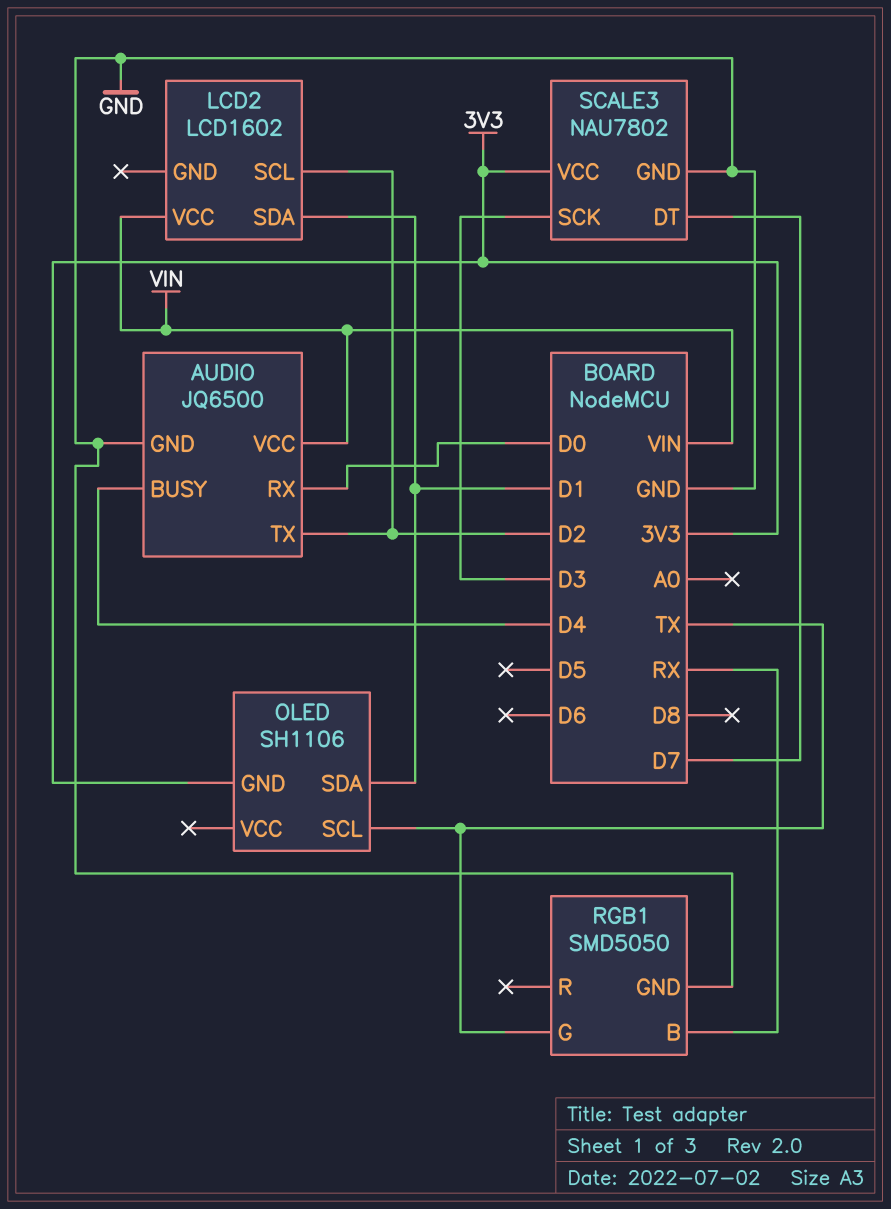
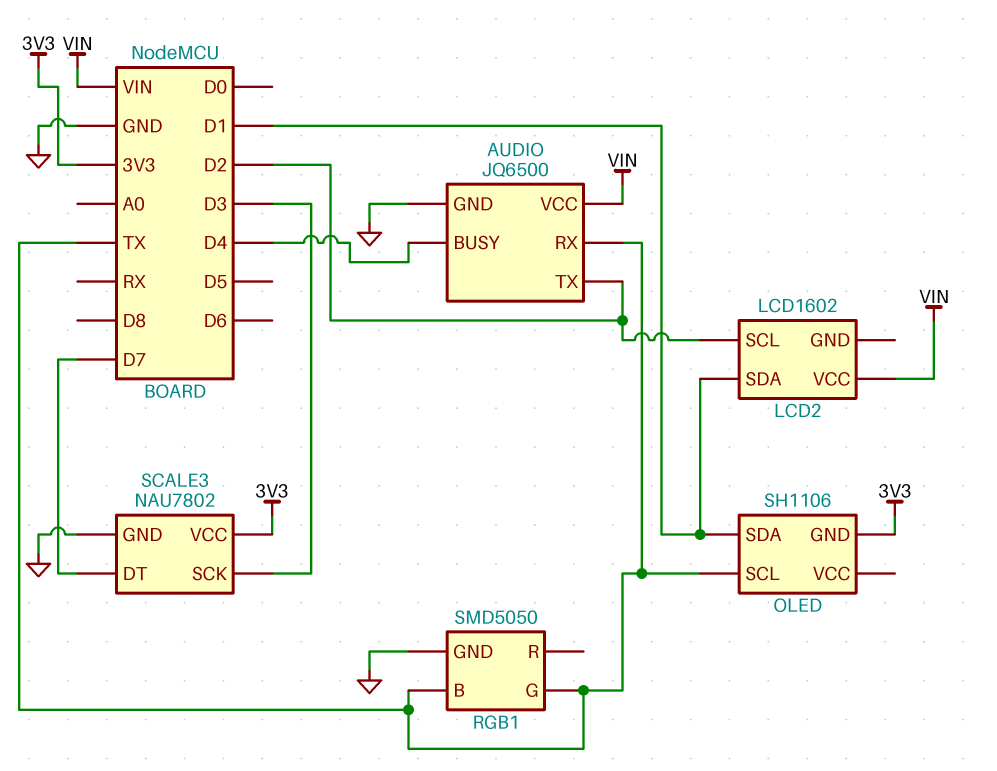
AUDIO pin RX: D0 -> TX
RGB1 pin B: RX -> TX

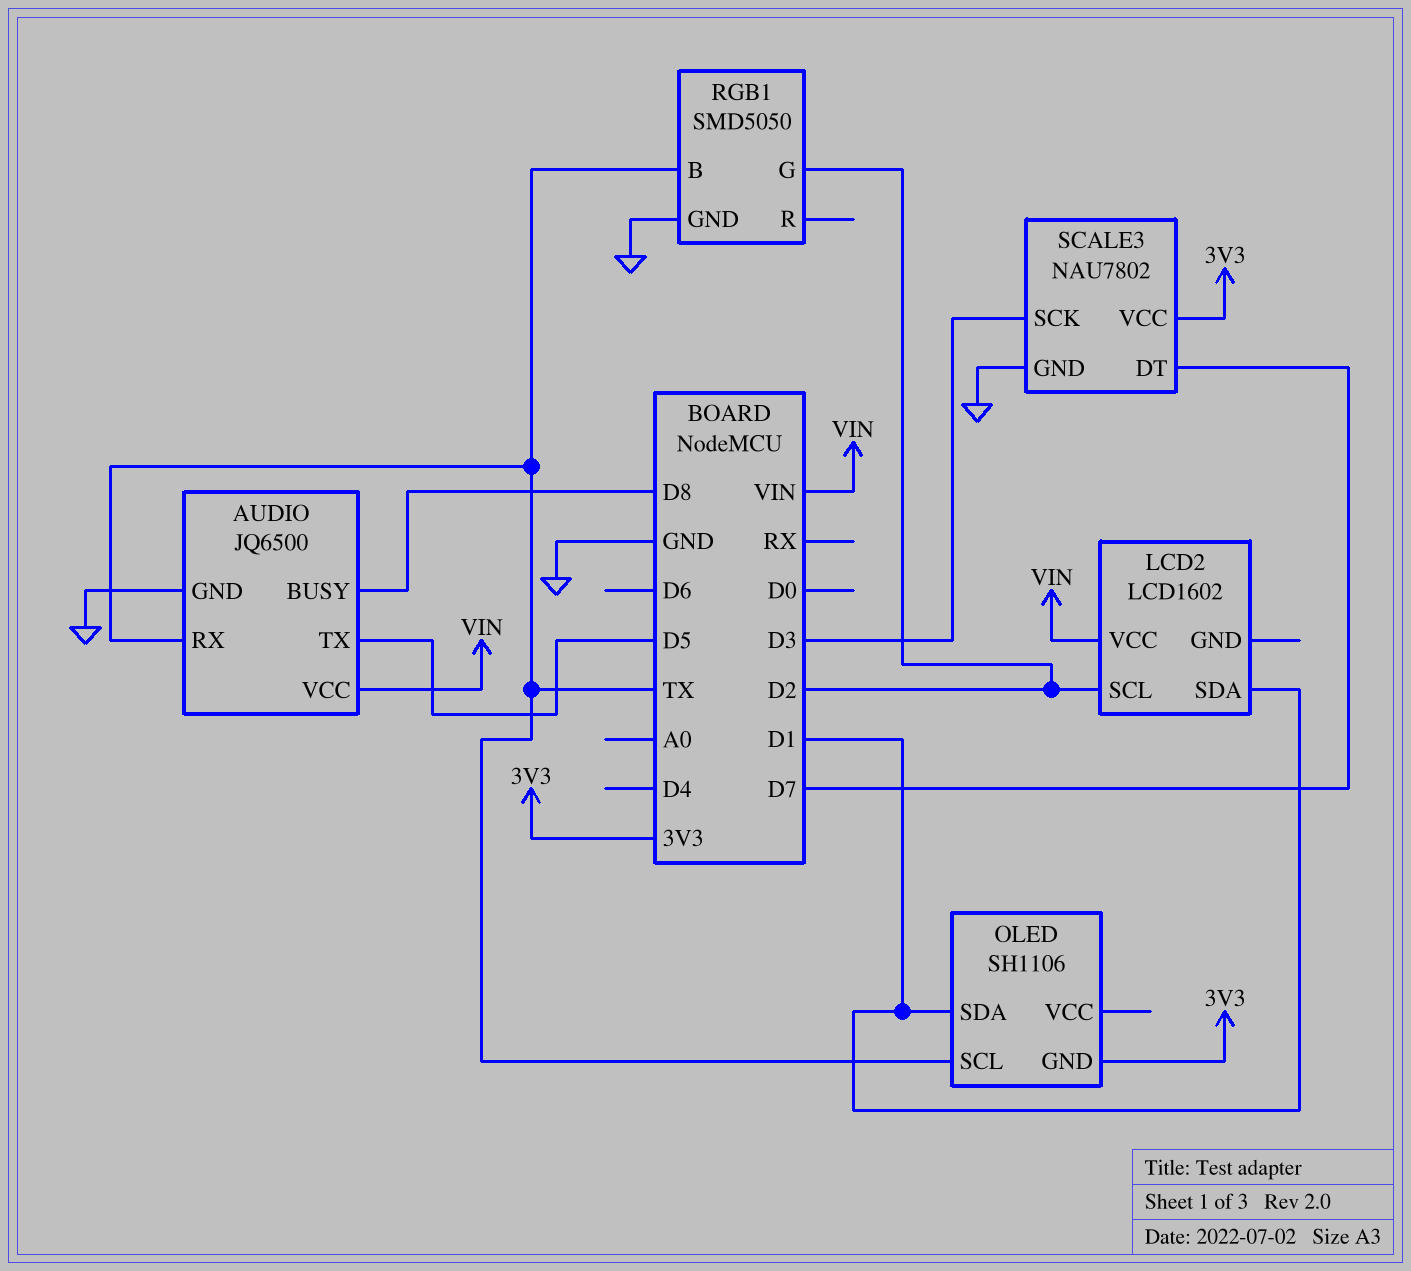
AUDIO pin BUSY: D4 -> D8
AUDIO pin TX: D2 -> D5
RGB1 pin G: TX -> D2

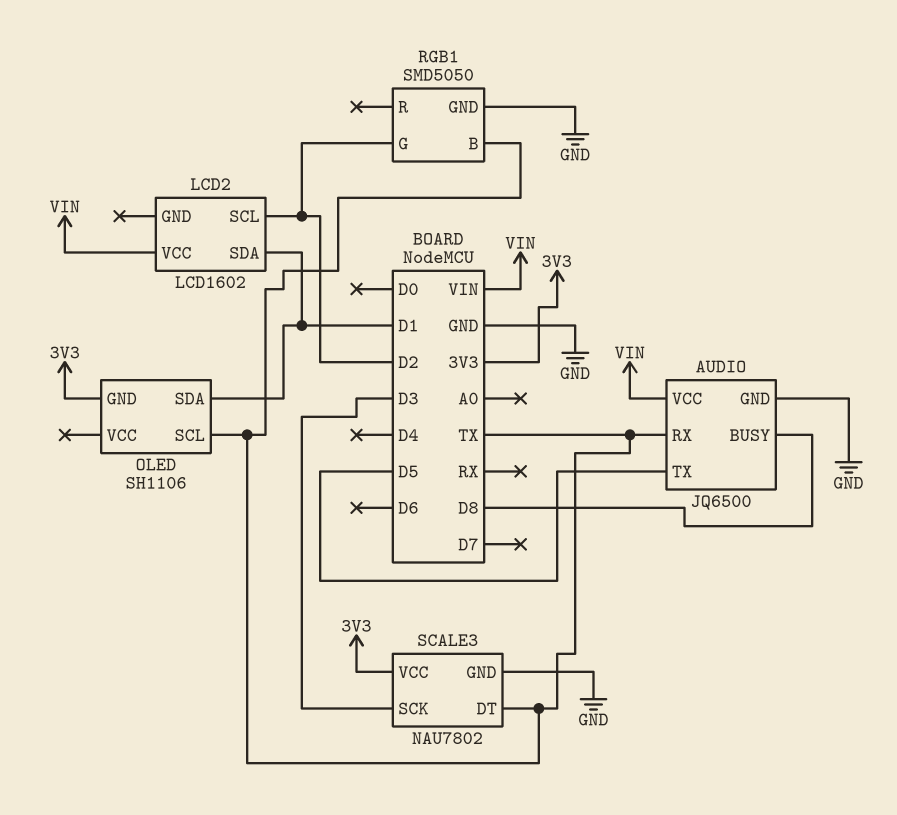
SCALE3 pin DT: D7 -> TX

